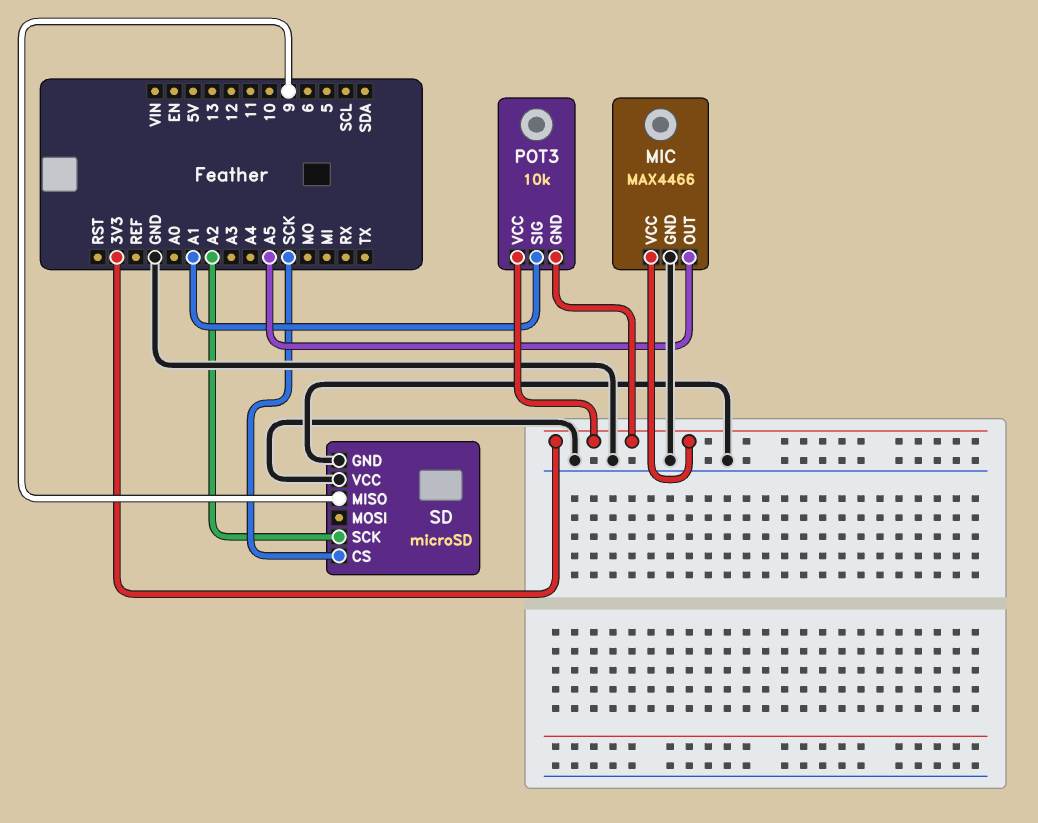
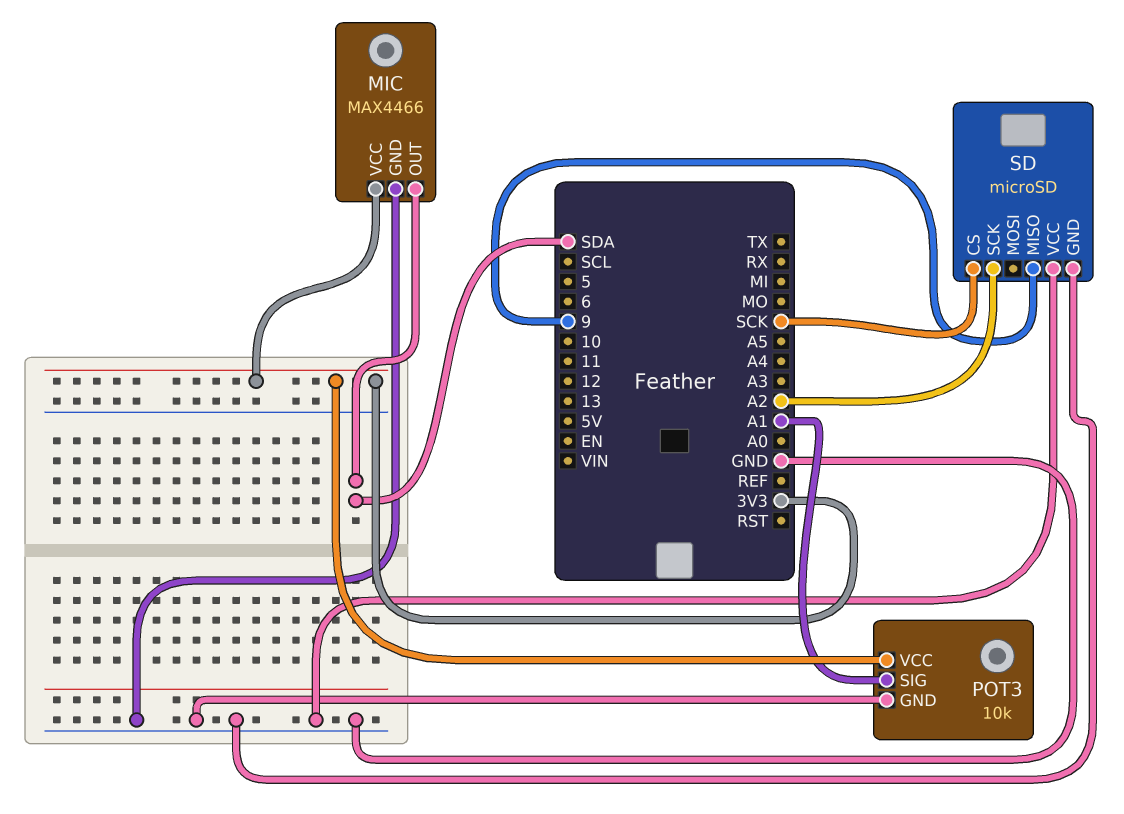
MIC pin OUT: A5 -> SDA
POT3 pin GND: 3V3 -> GND

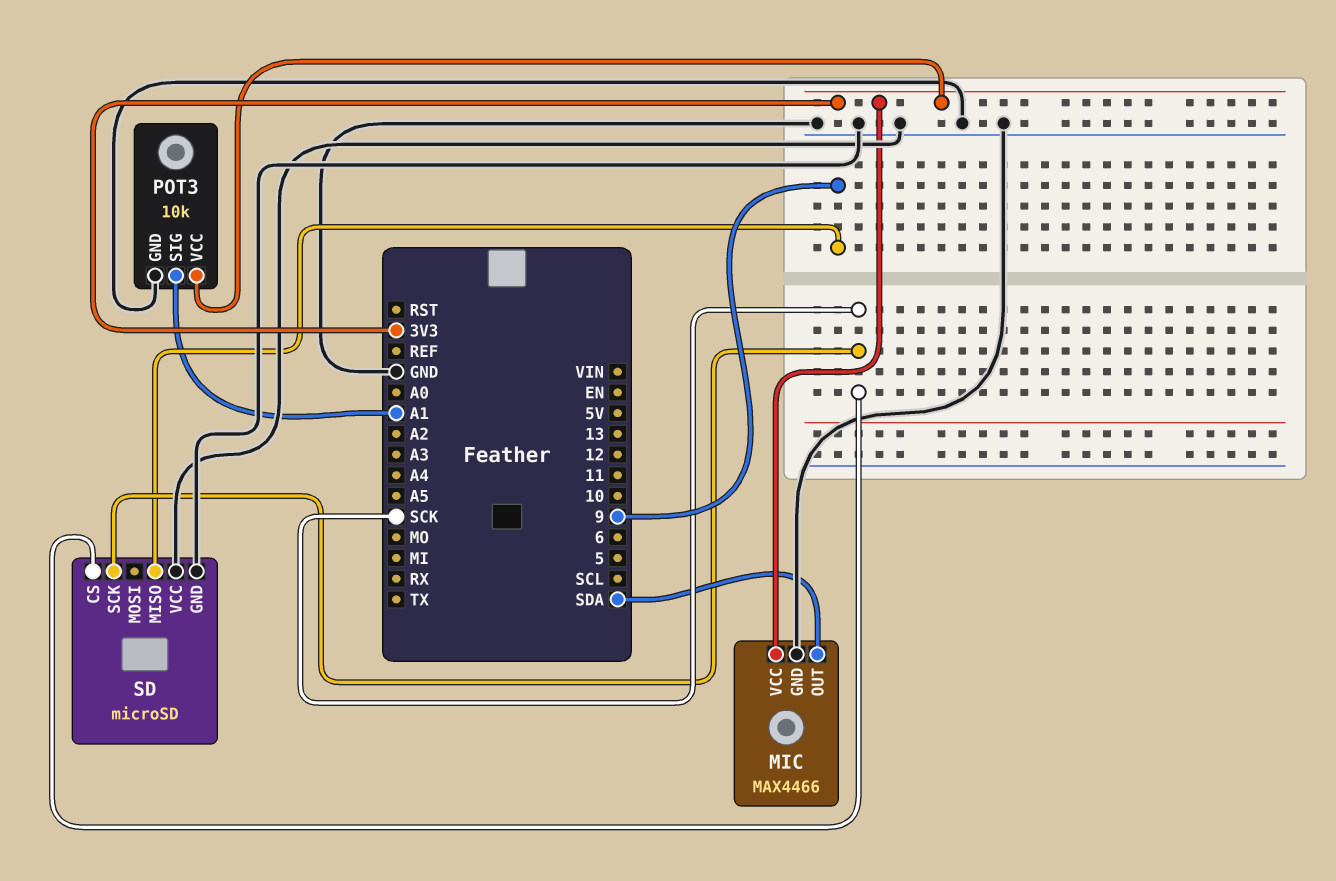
SD pin SCK: A2 -> SCK

